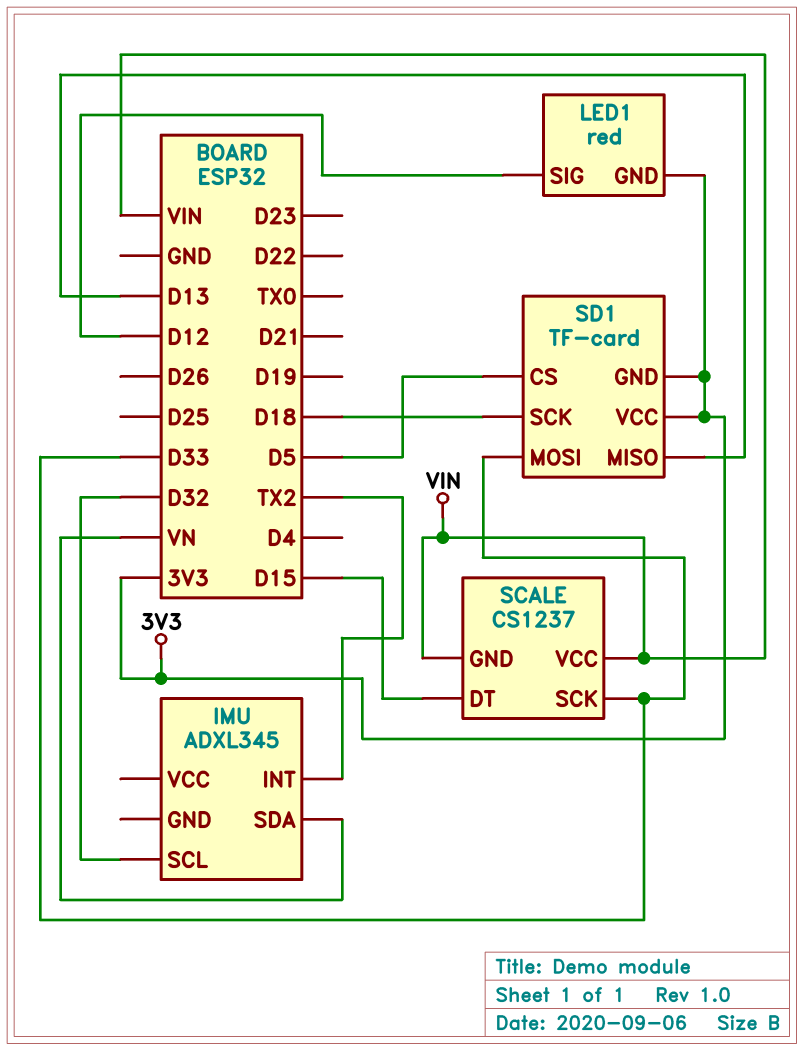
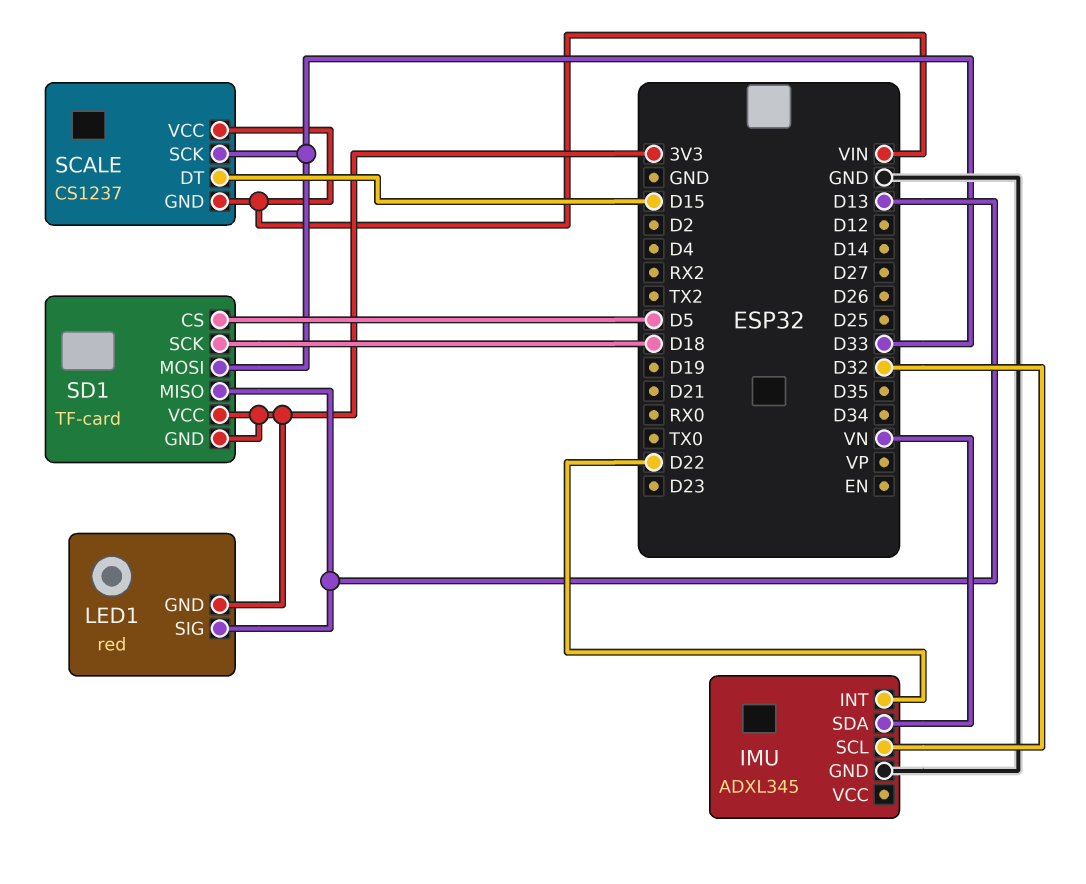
IMU pin GND: none -> GND
IMU pin INT: TX2 -> D22
LED1 pin SIG: D12 -> D13

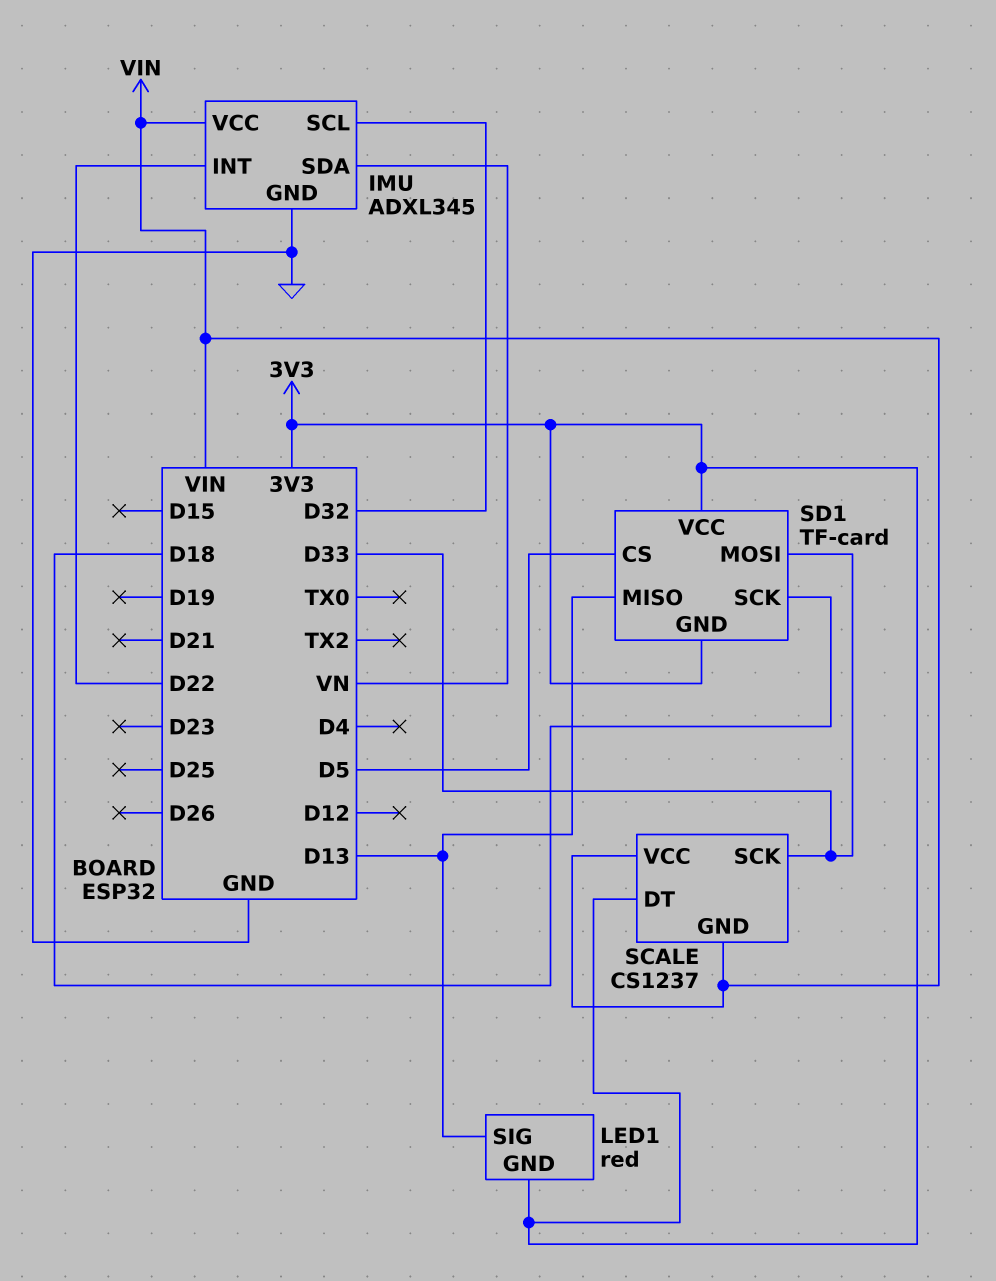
IMU pin VCC: none -> VIN
SCALE pin DT: D15 -> 3V3

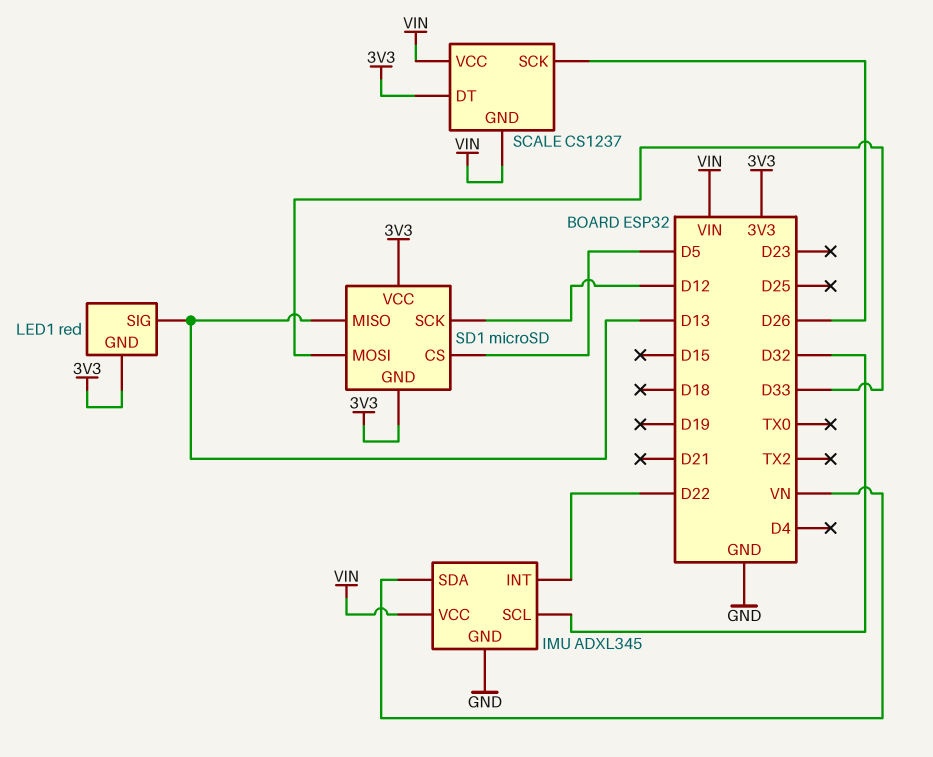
SCALE pin SCK: D33 -> D26
SD1: TF-card -> microSD
SD1 pin SCK: D18 -> D12

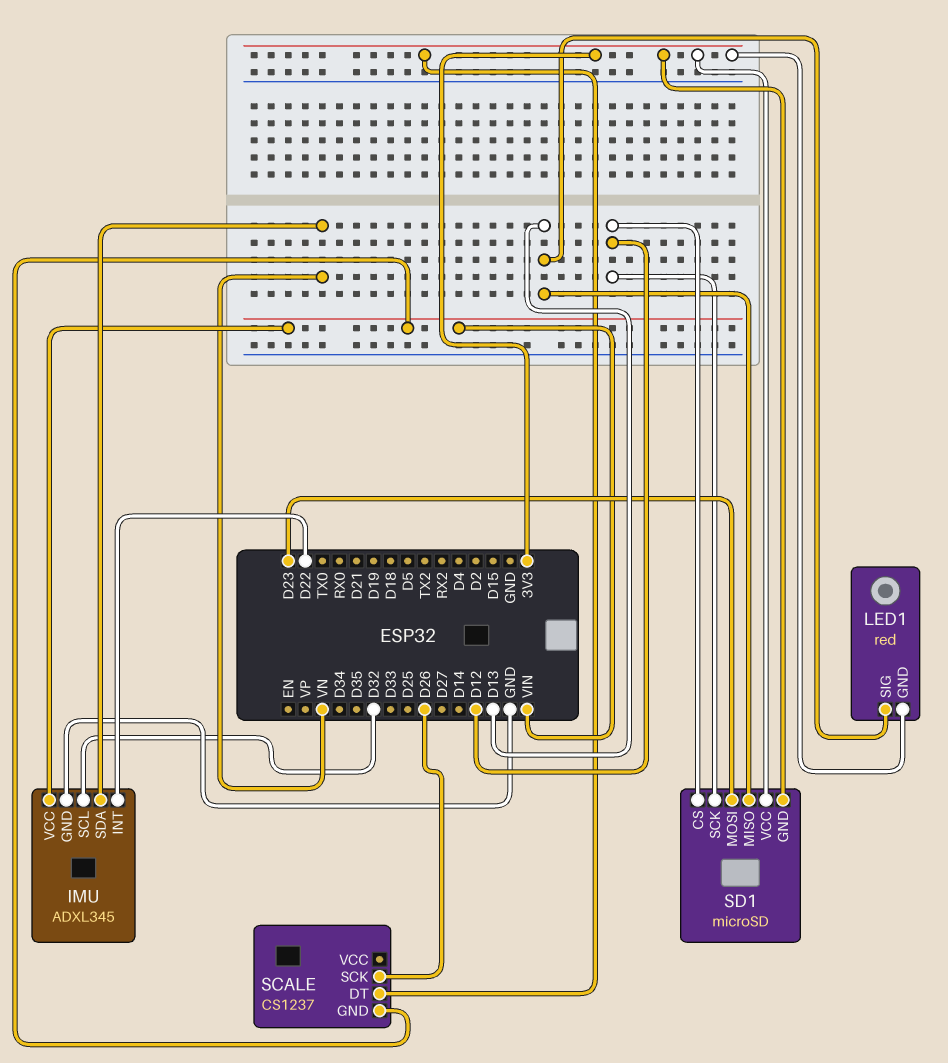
SCALE pin VCC: VIN -> none
SD1 pin CS: D5 -> D12
SD1 pin MOSI: D33 -> D23

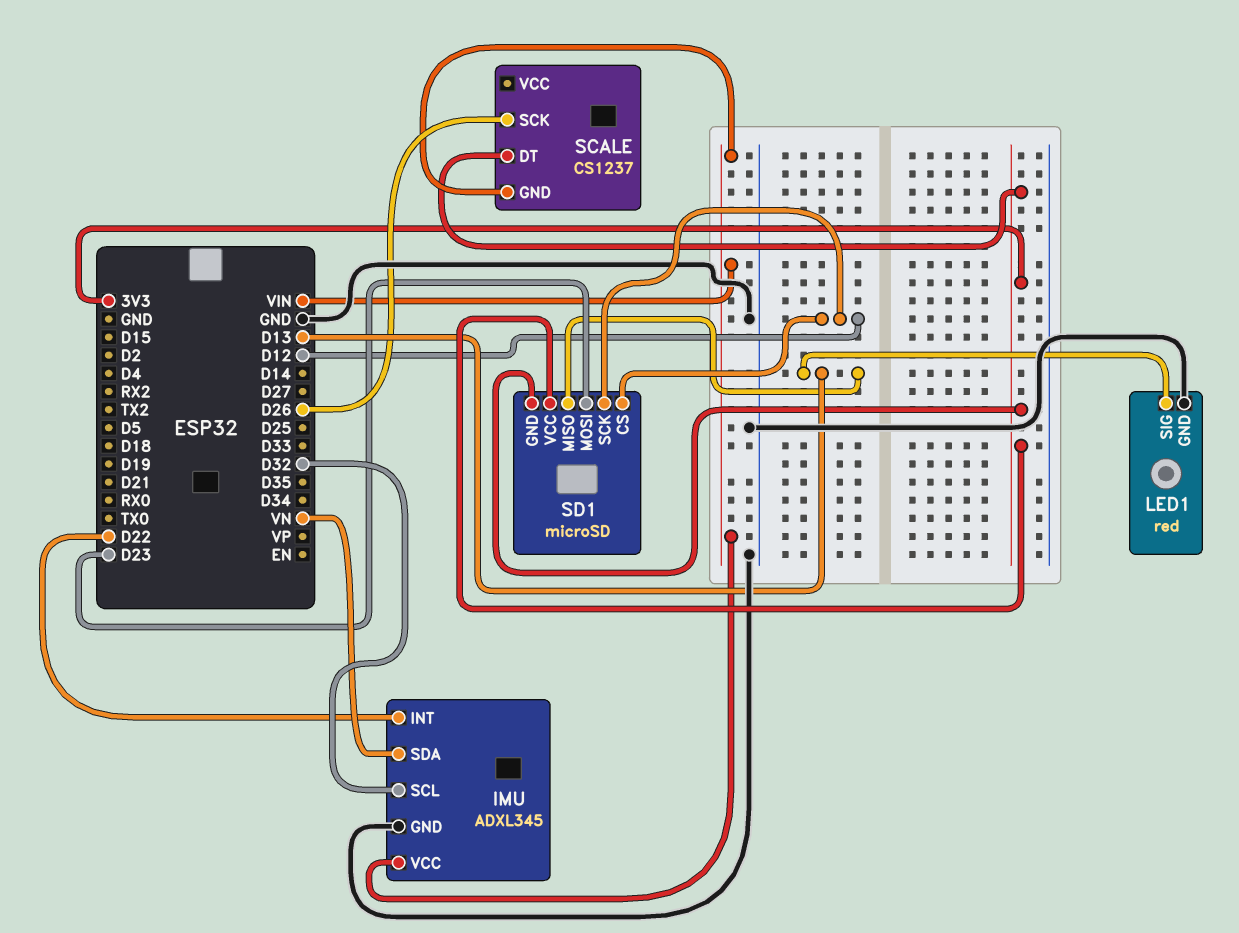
LED1 pin GND: 3V3 -> GND

